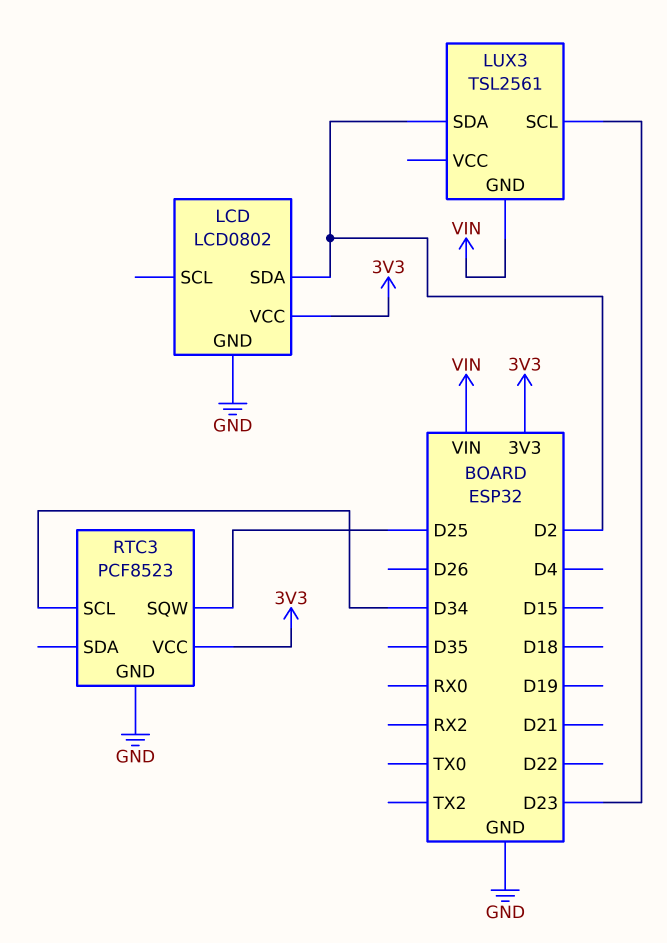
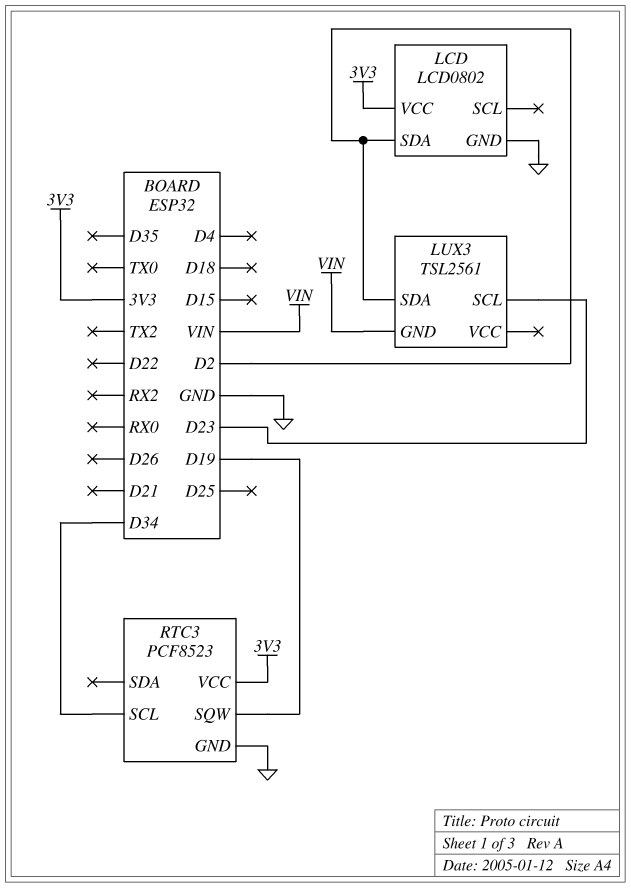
RTC3 pin SQW: D25 -> D19

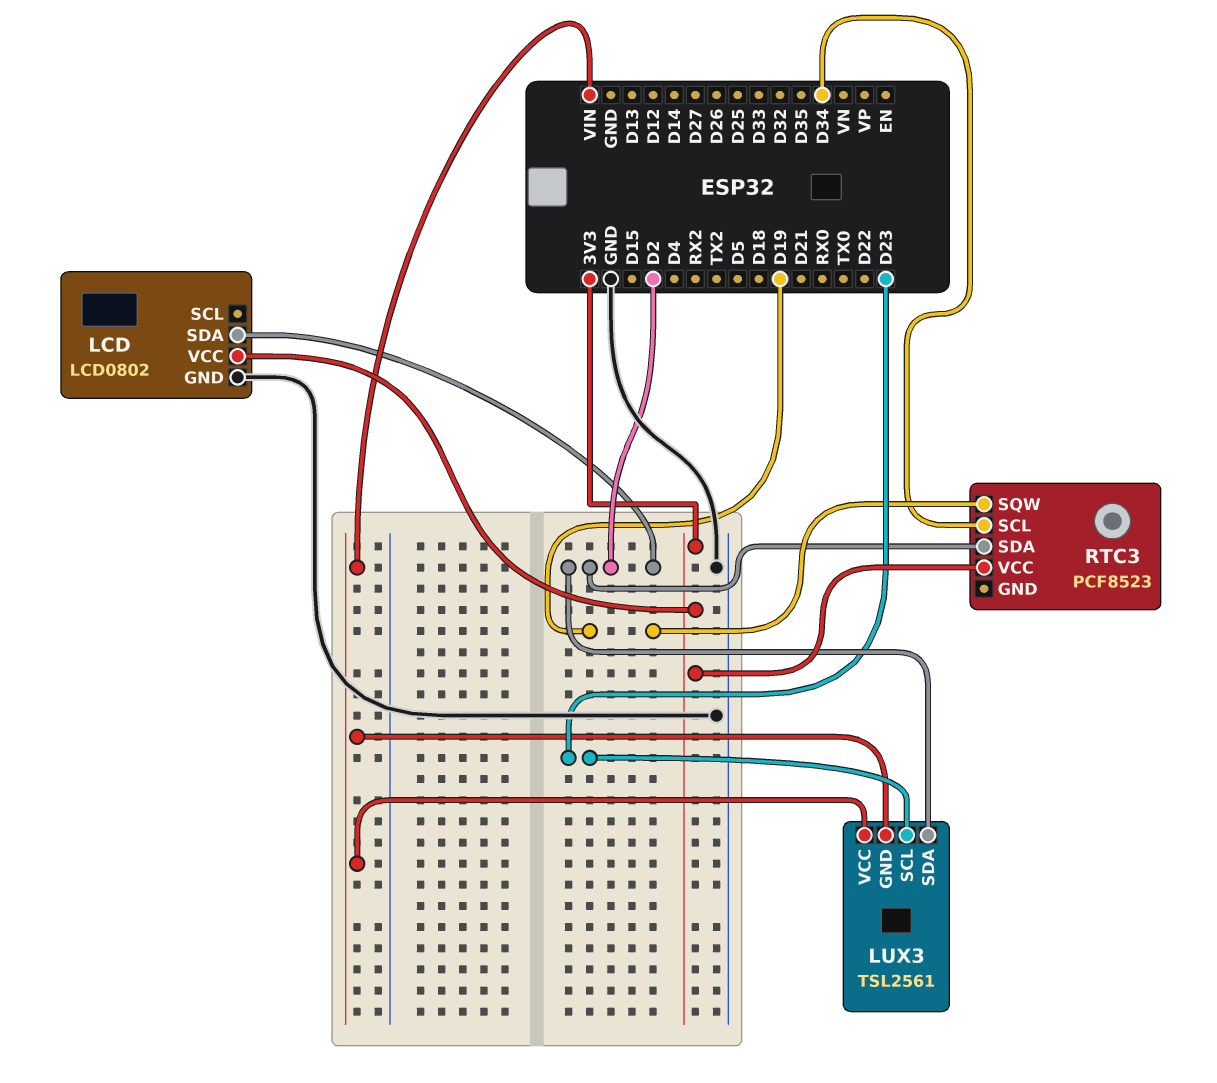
LUX3 pin VCC: none -> VIN
RTC3 pin GND: GND -> none
RTC3 pin SDA: none -> D2

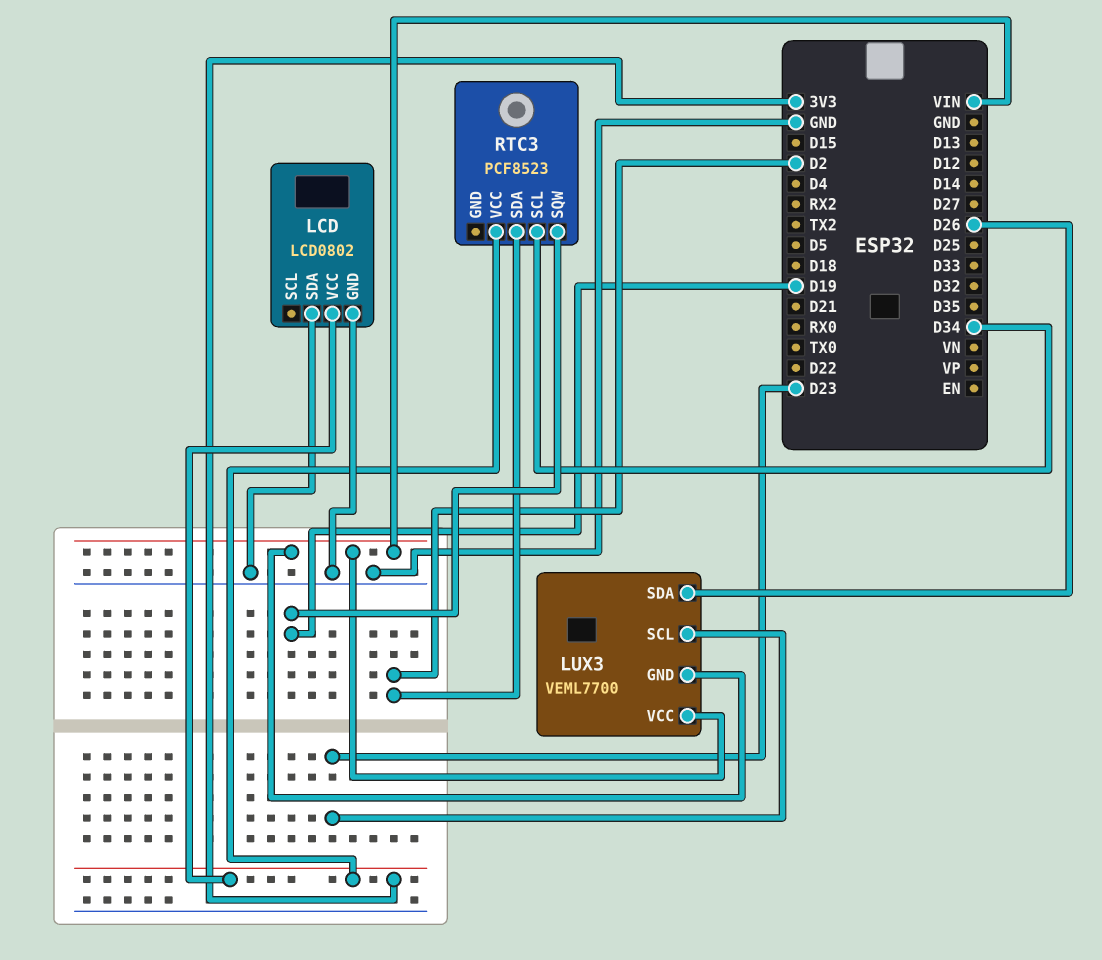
LCD pin SDA: D2 -> GND
LUX3: TSL2561 -> VEML7700
LUX3 pin SDA: D2 -> D26

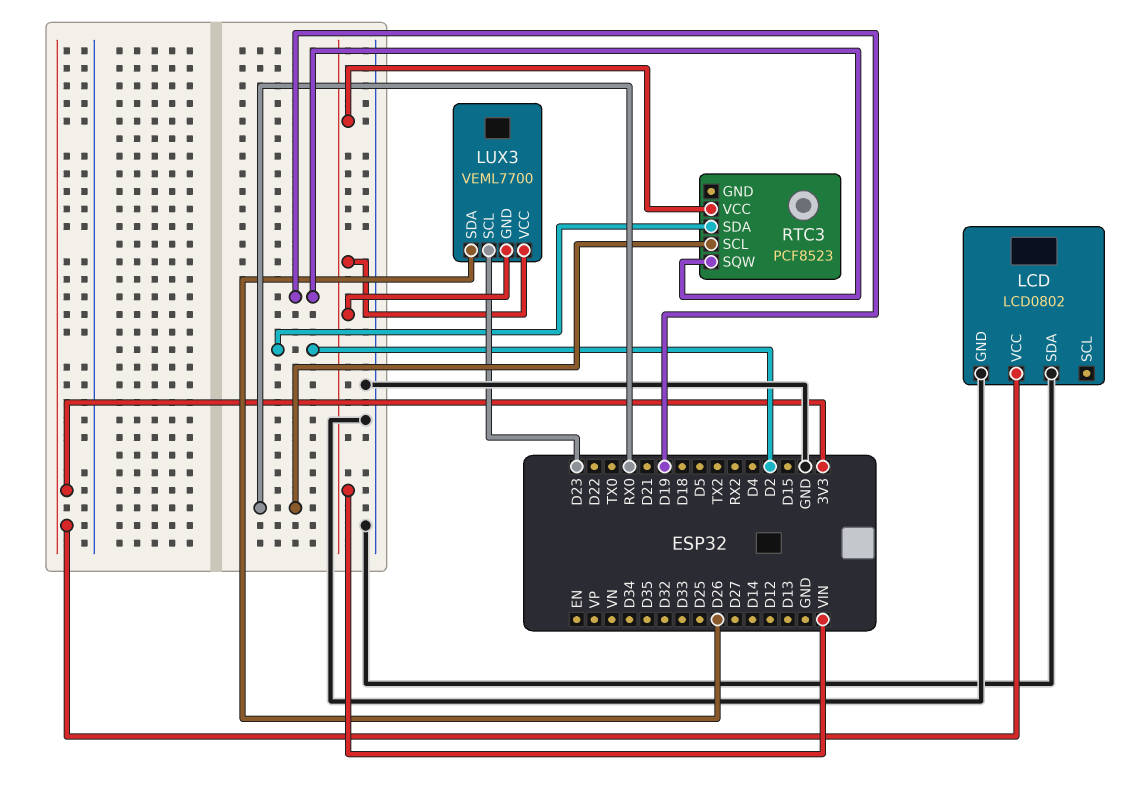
RTC3 pin SCL: D34 -> RX0
RTC3 pin VCC: 3V3 -> VIN

